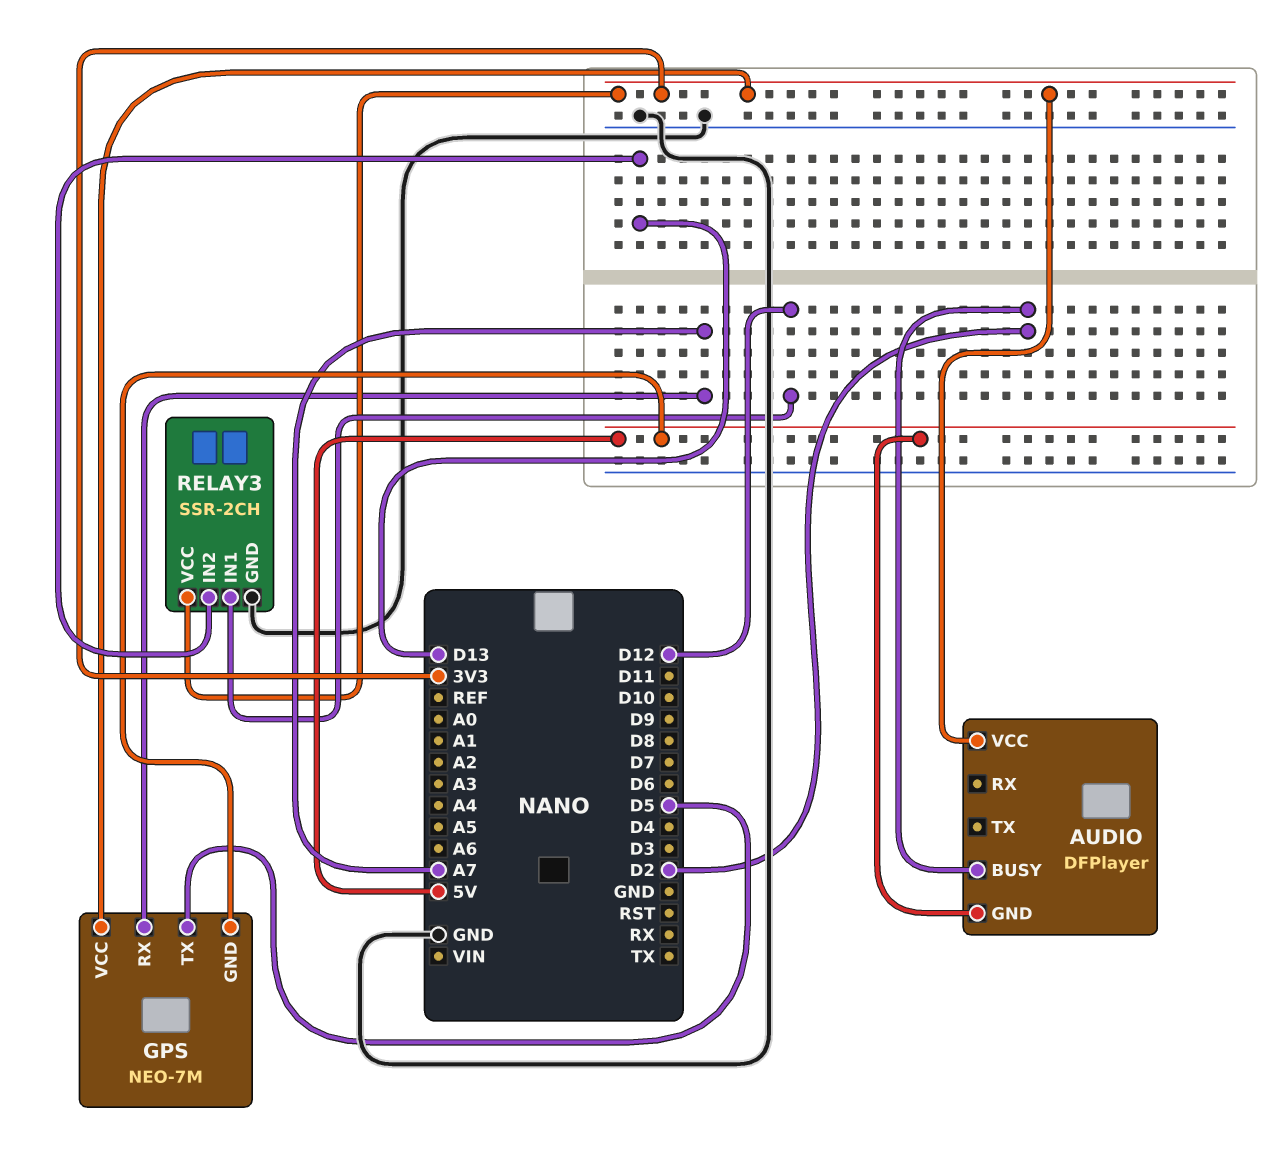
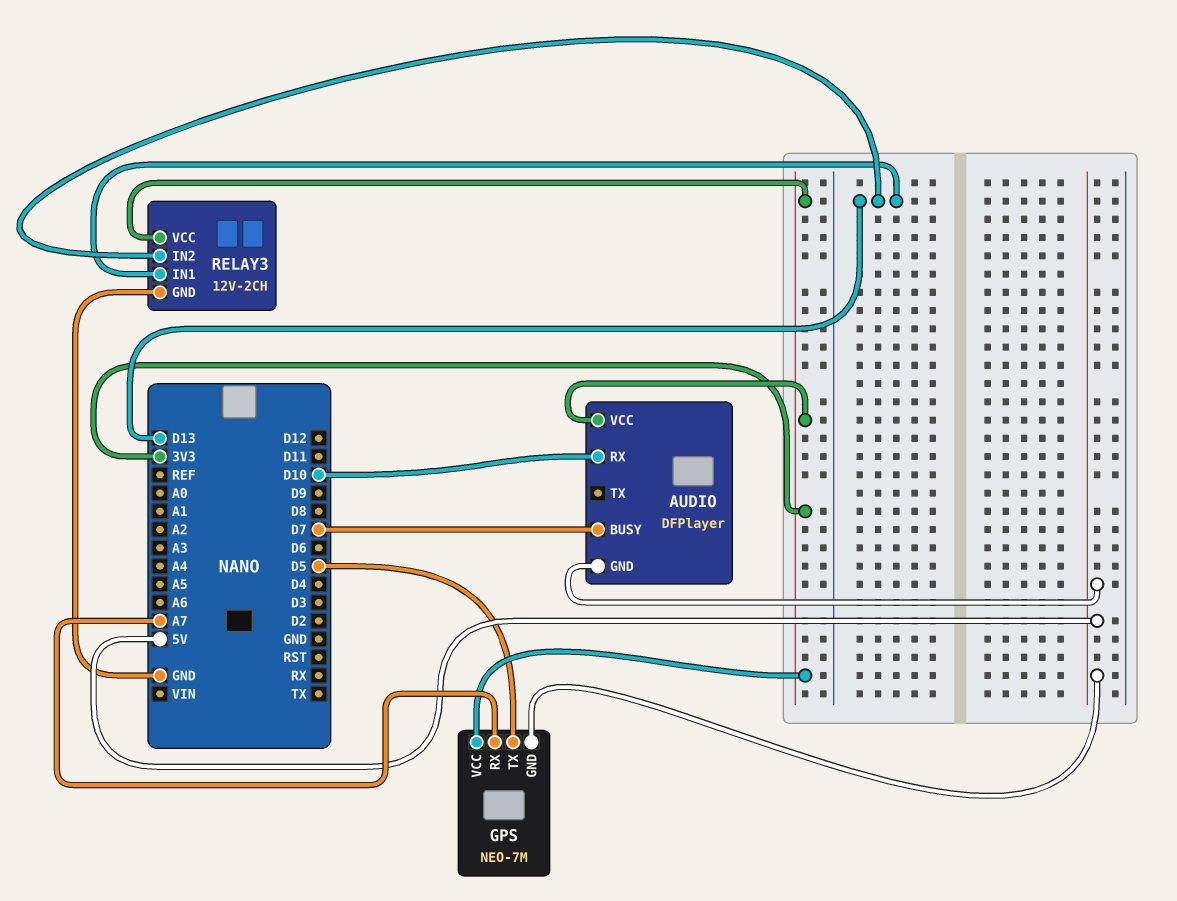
AUDIO pin BUSY: D2 -> D7
AUDIO pin RX: none -> D10
RELAY3: SSR-2CH -> 12V-2CH
RELAY3 pin IN1: D12 -> D13

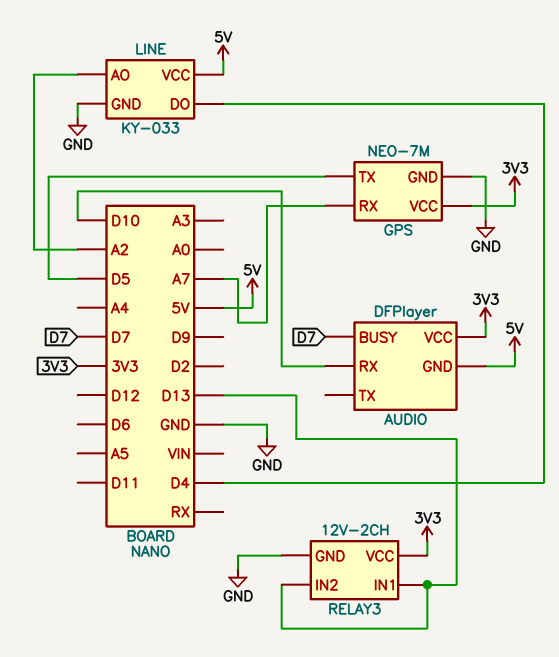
GPS pin GND: 5V -> GND
LINE: none -> KY-033
LINE pin AO: none -> A2
LINE pin DO: none -> D4
LINE pin GND: none -> GND
LINE pin VCC: none -> 5V

